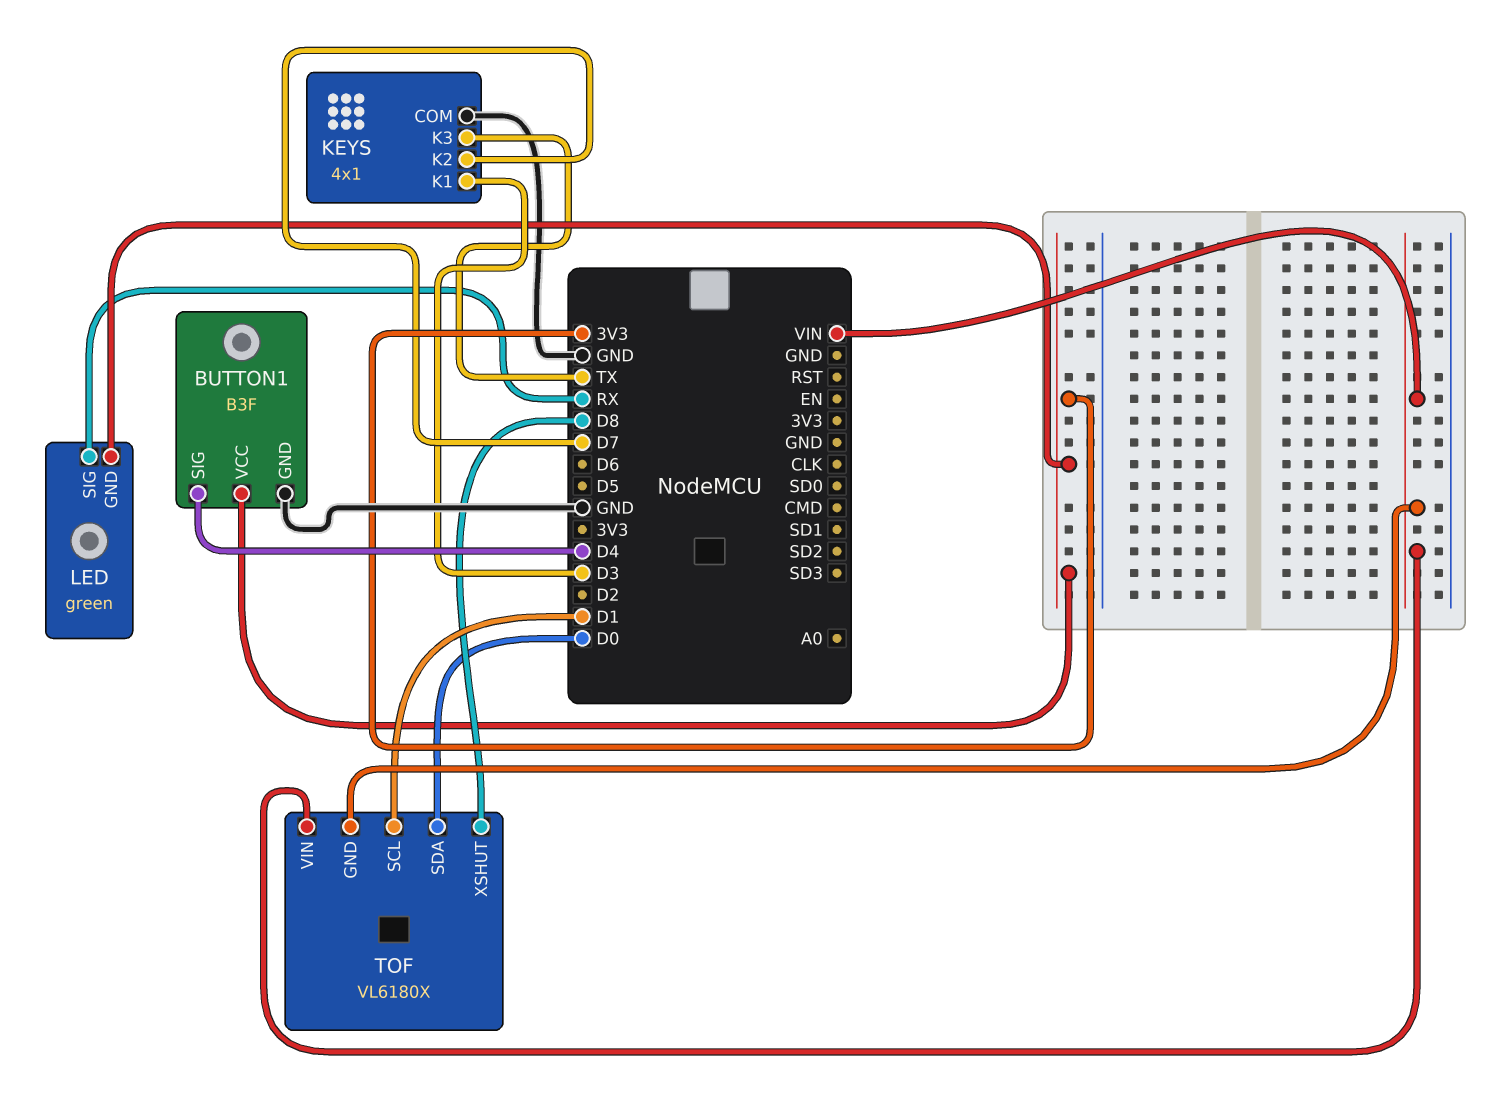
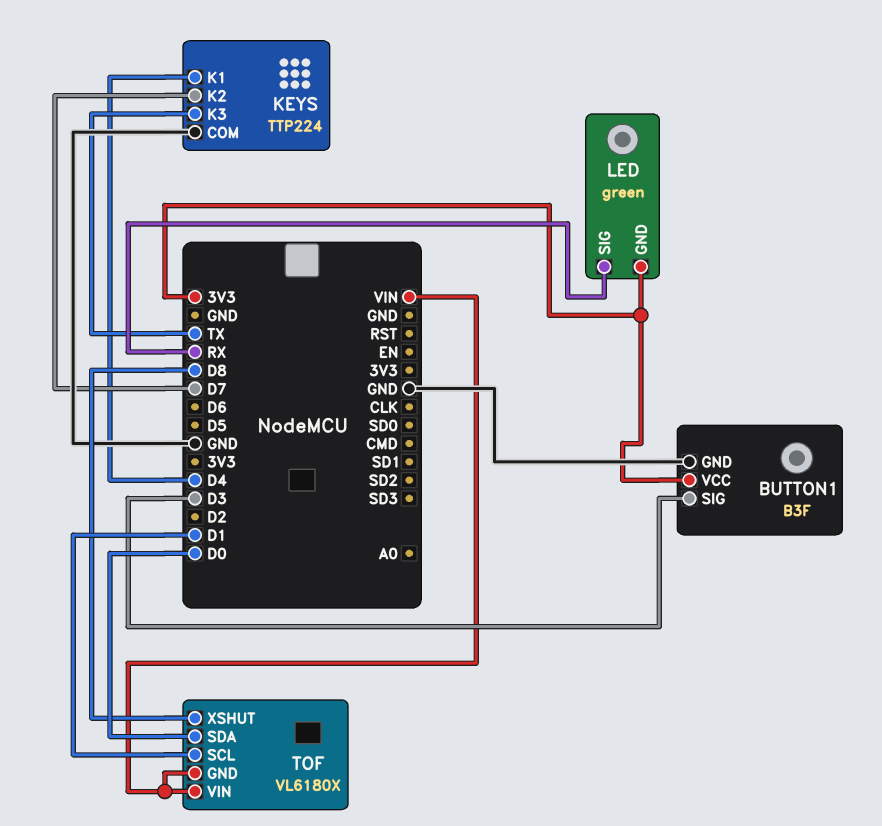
BUTTON1 pin SIG: D4 -> D3
KEYS: 4x1 -> TTP224
KEYS pin K1: D3 -> D4

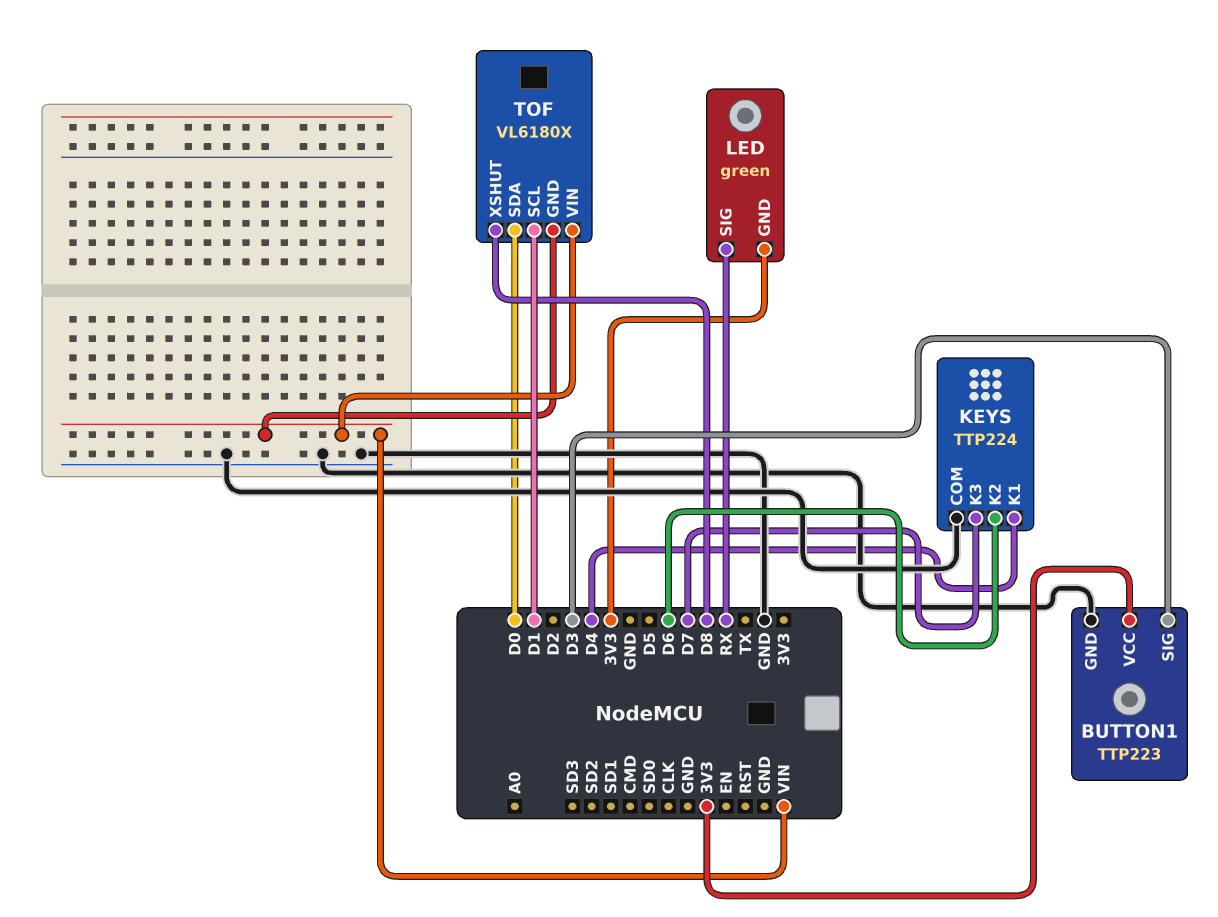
BUTTON1: B3F -> TTP223
KEYS pin K2: D7 -> D6
KEYS pin K3: TX -> D7

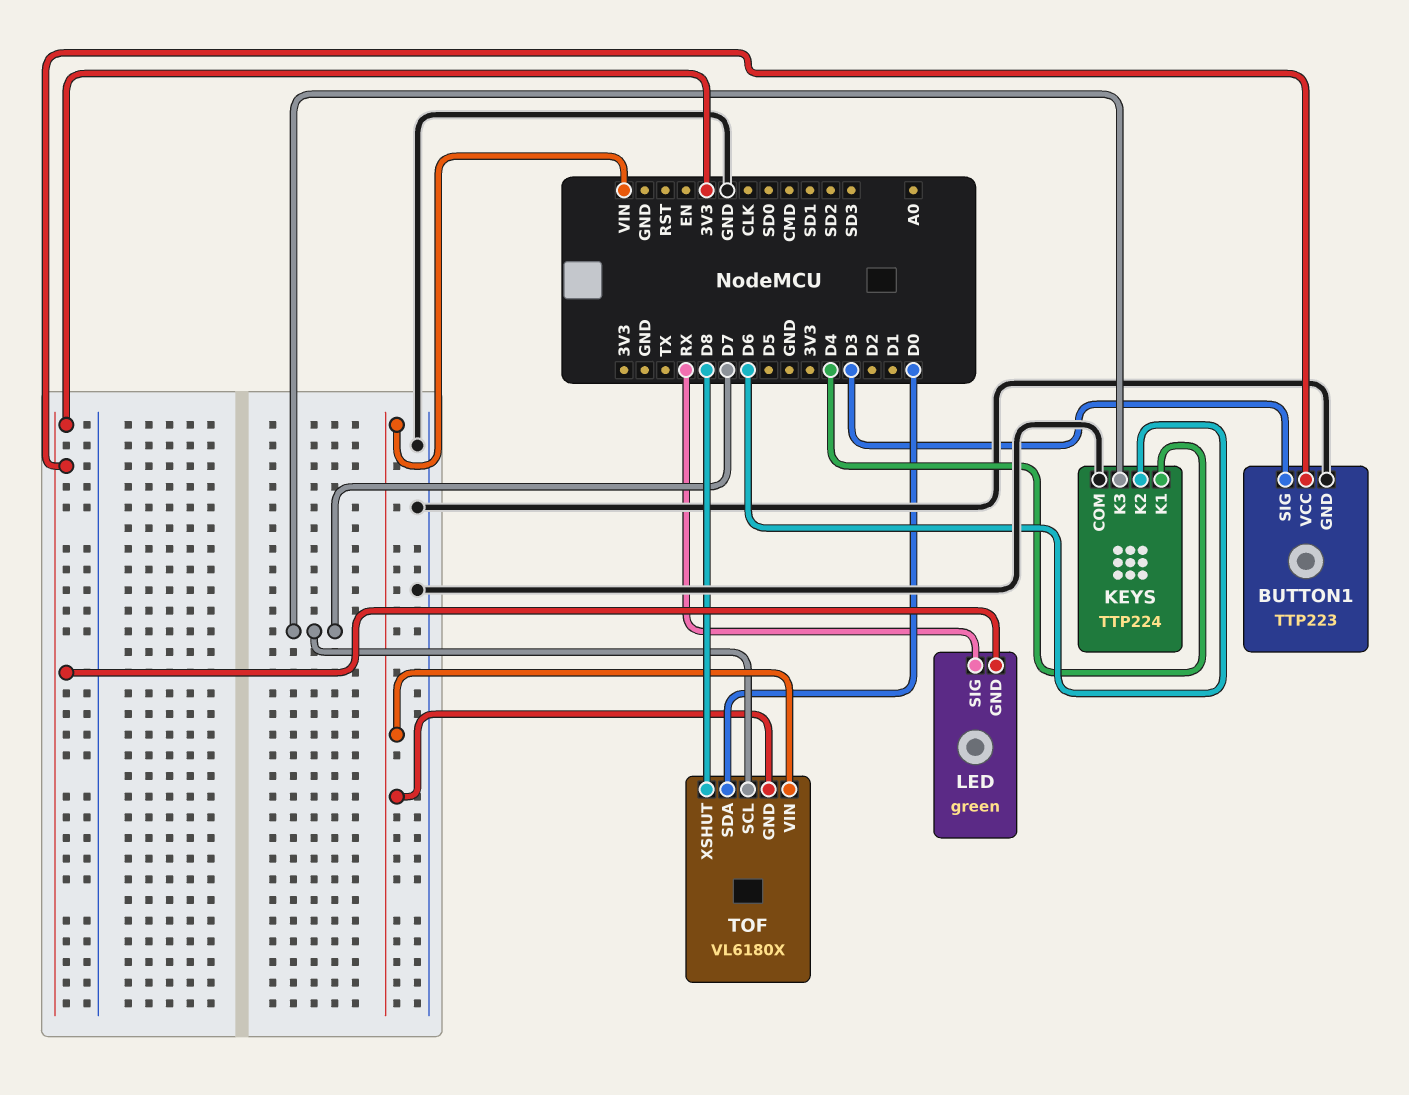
TOF pin SCL: D1 -> D7

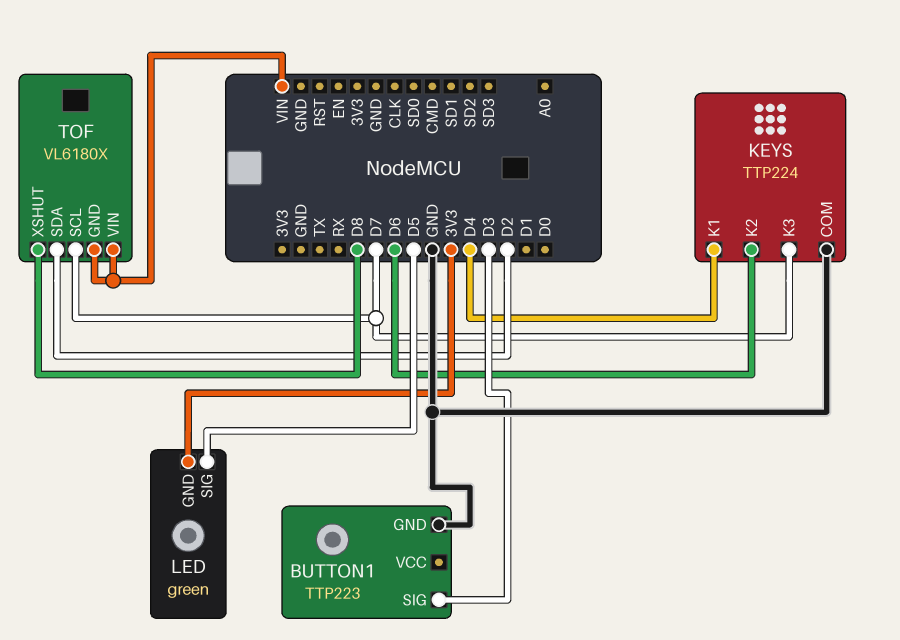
BUTTON1 pin VCC: 3V3 -> none
LED pin SIG: RX -> D5
TOF pin SDA: D0 -> D2

